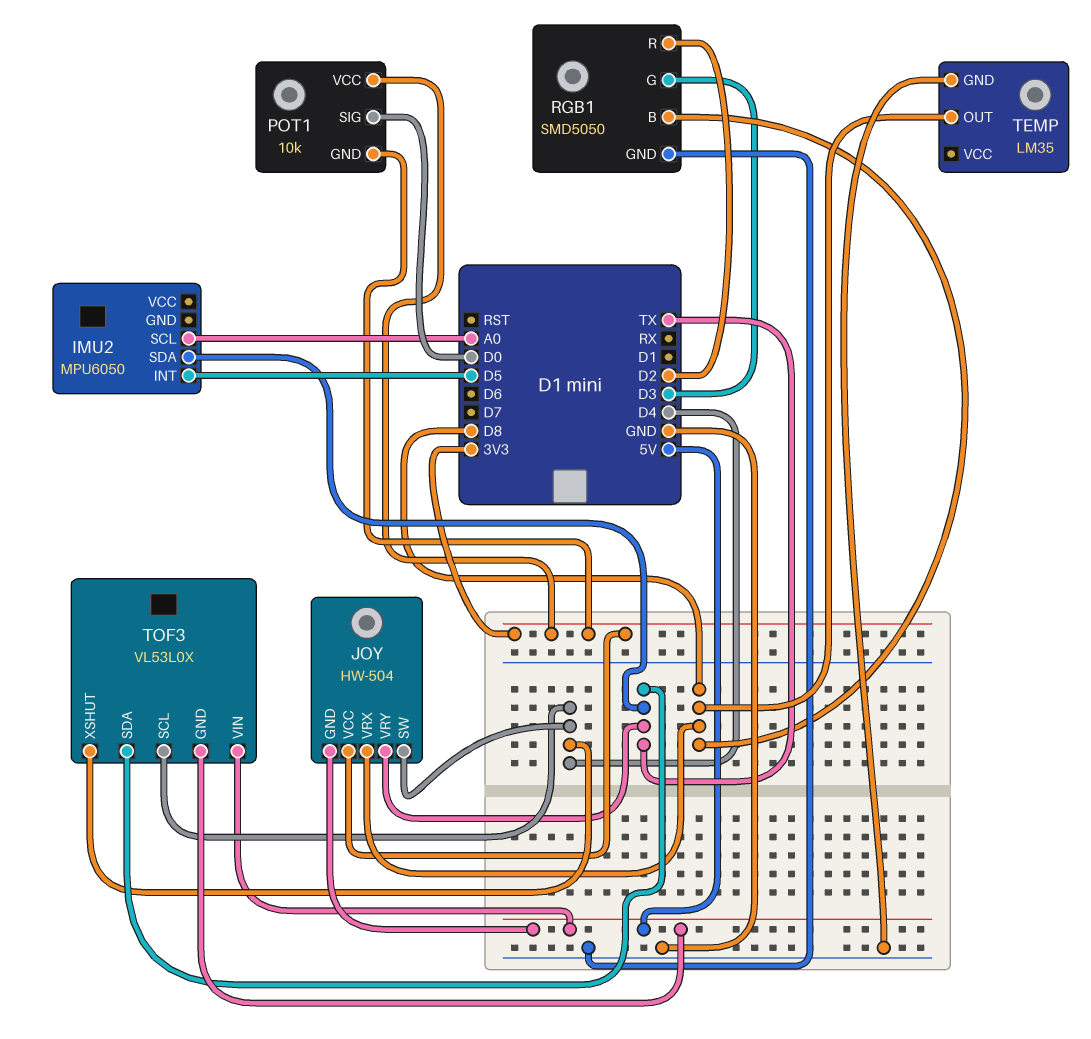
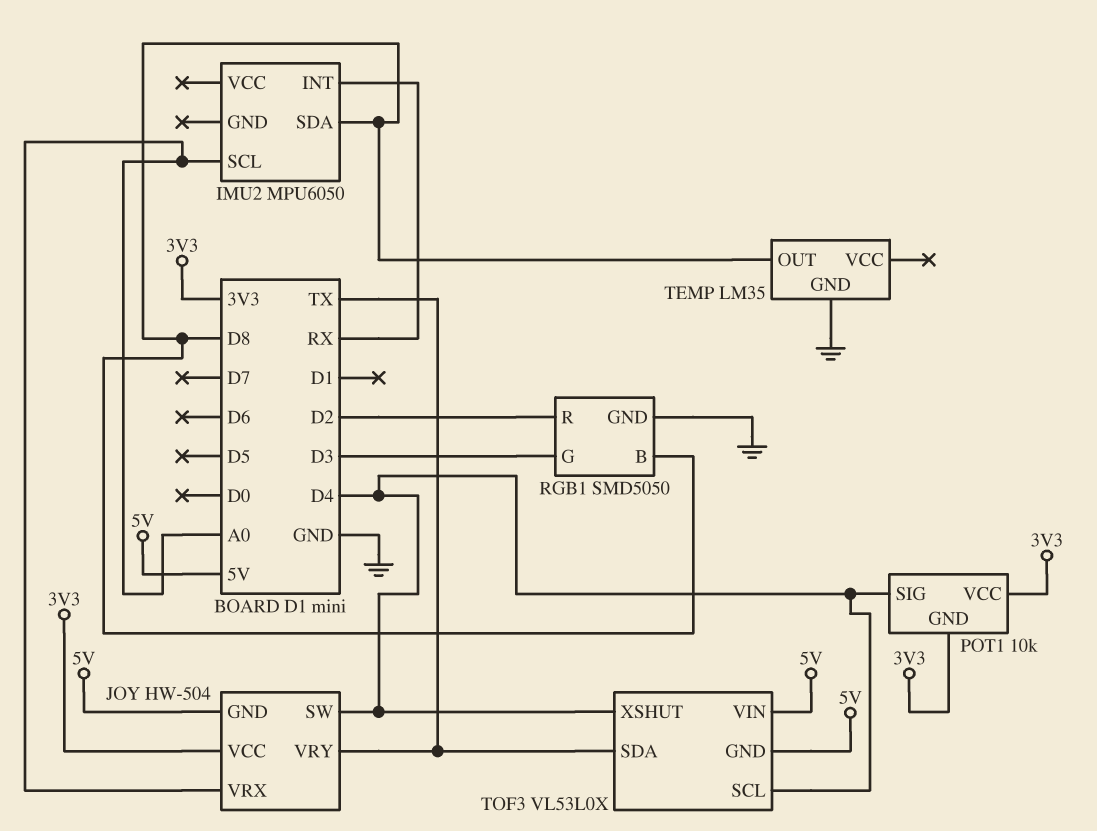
IMU2 pin INT: D5 -> RX
IMU2 pin SDA: TX -> D8
JOY pin VRX: D8 -> A0
POT1 pin SIG: D0 -> D4

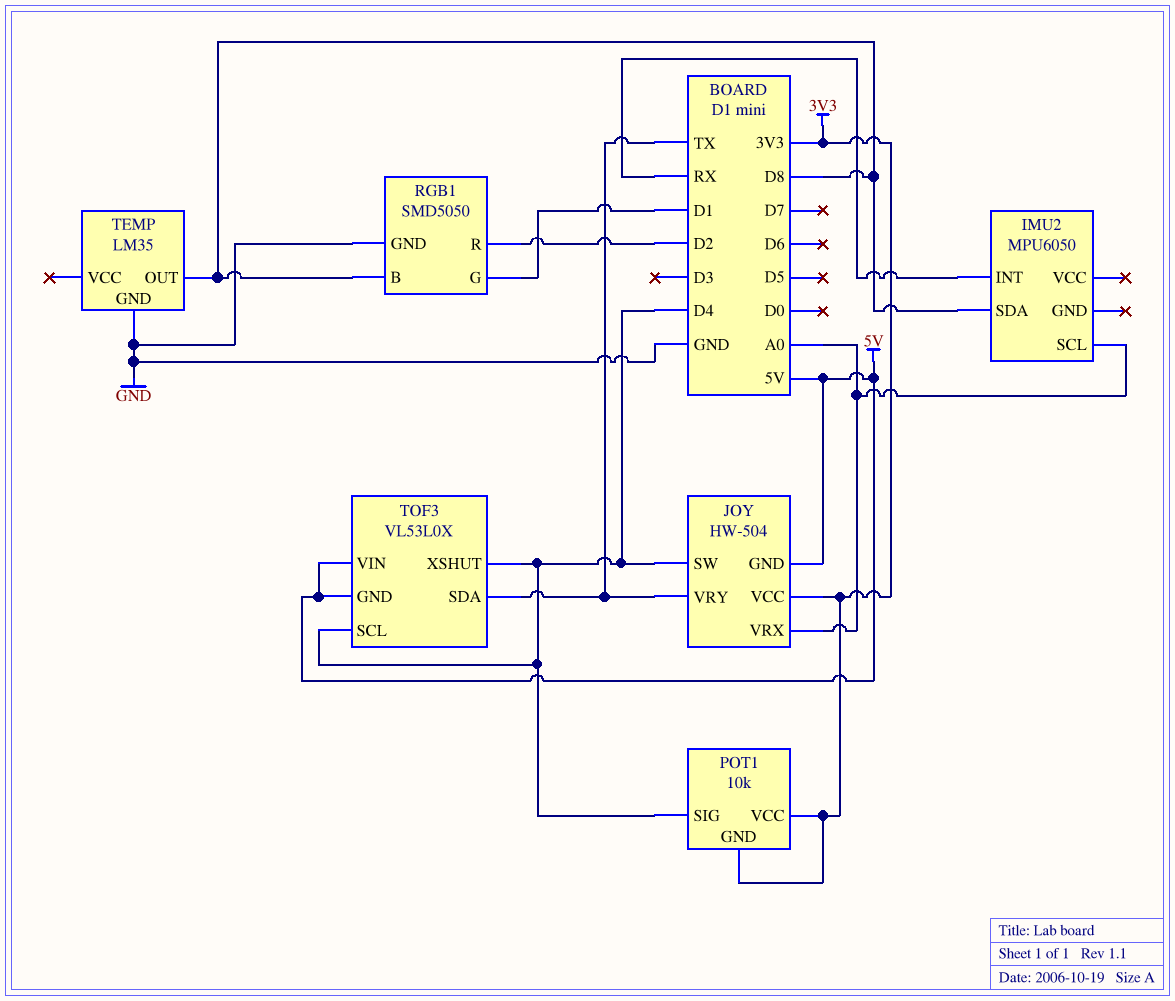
RGB1 pin G: D3 -> D1

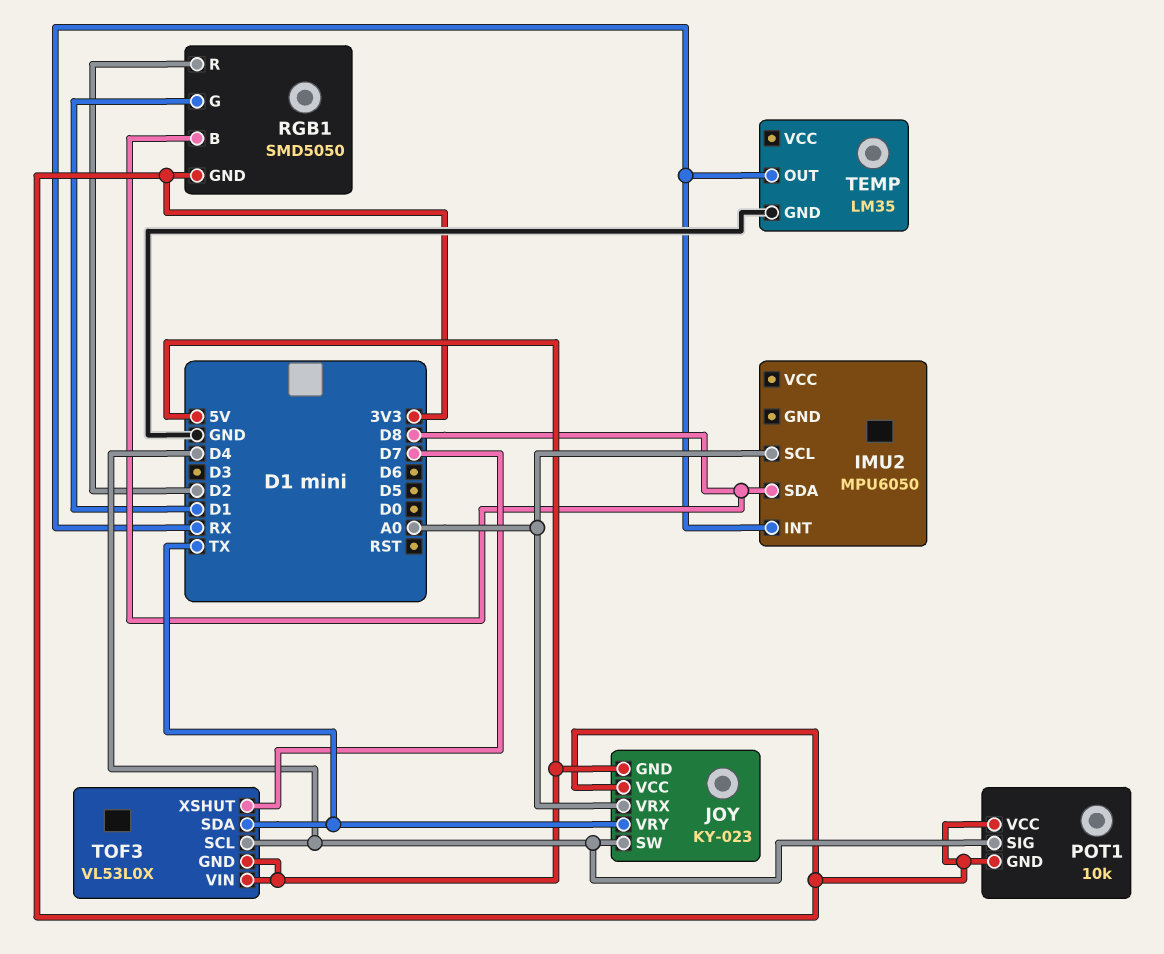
JOY: HW-504 -> KY-023
RGB1 pin GND: GND -> 3V3
TEMP pin OUT: D8 -> RX
TOF3 pin XSHUT: D4 -> D7

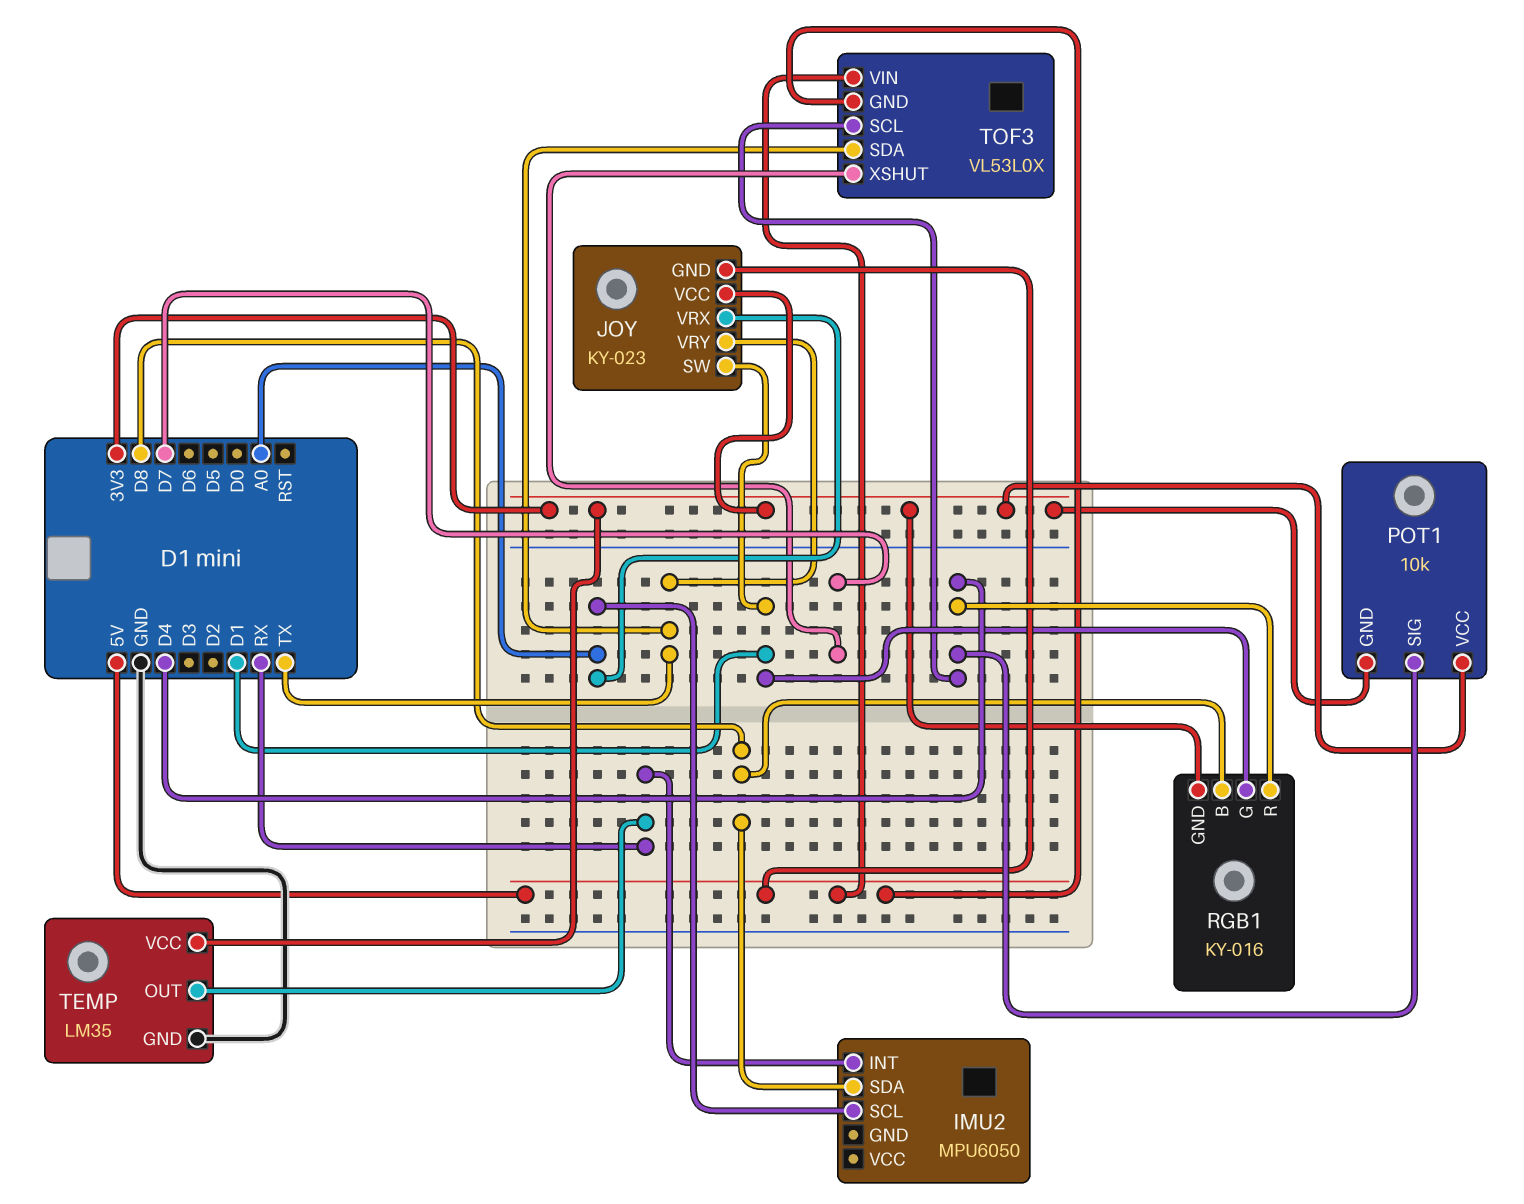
JOY pin SW: D4 -> D1
RGB1: SMD5050 -> KY-016
RGB1 pin R: D2 -> D4
TEMP pin VCC: none -> 3V3

